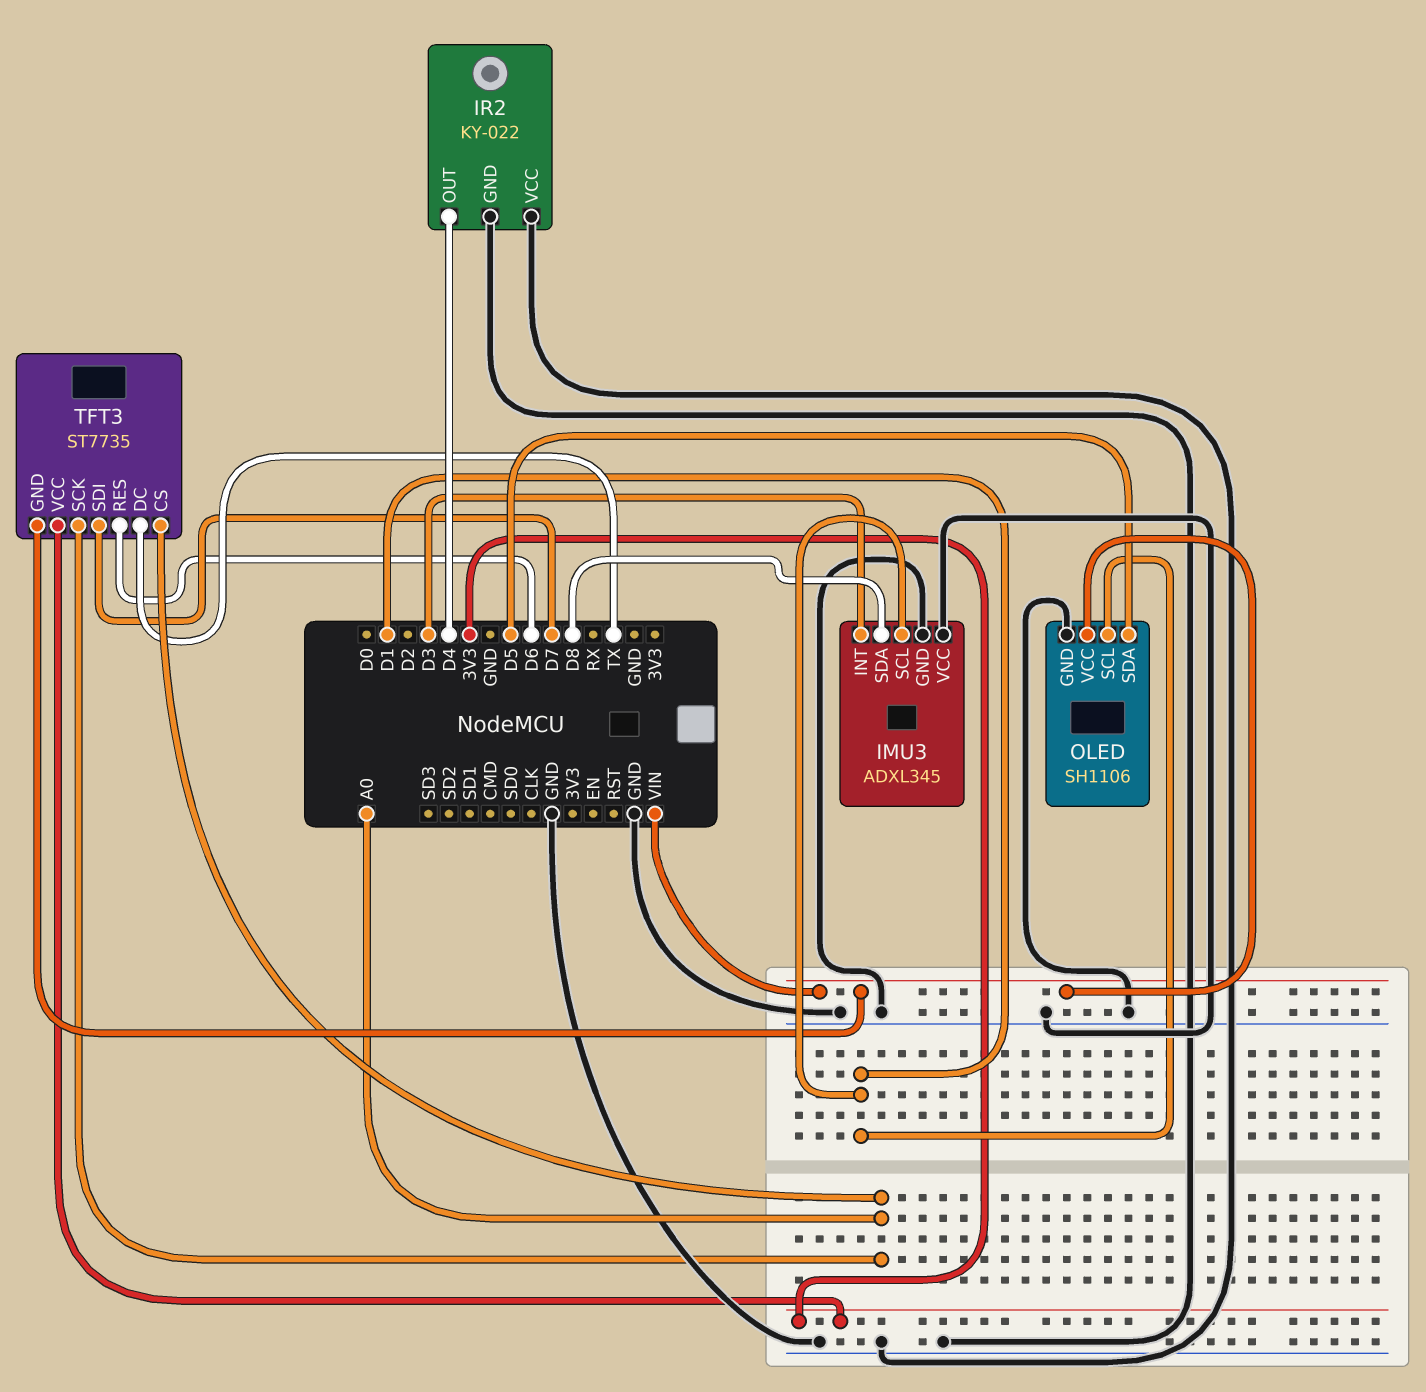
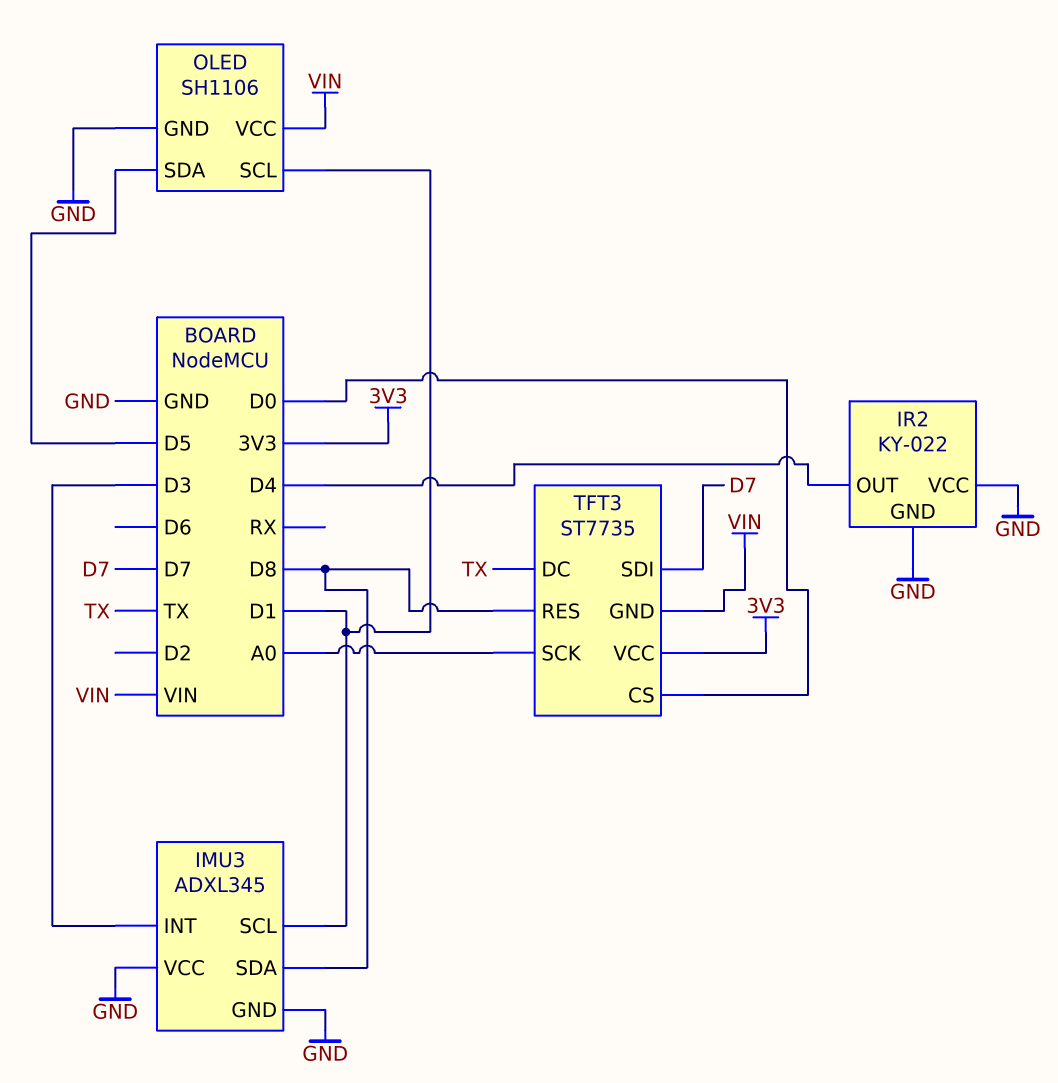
TFT3 pin CS: A0 -> D0
TFT3 pin RES: D6 -> D8

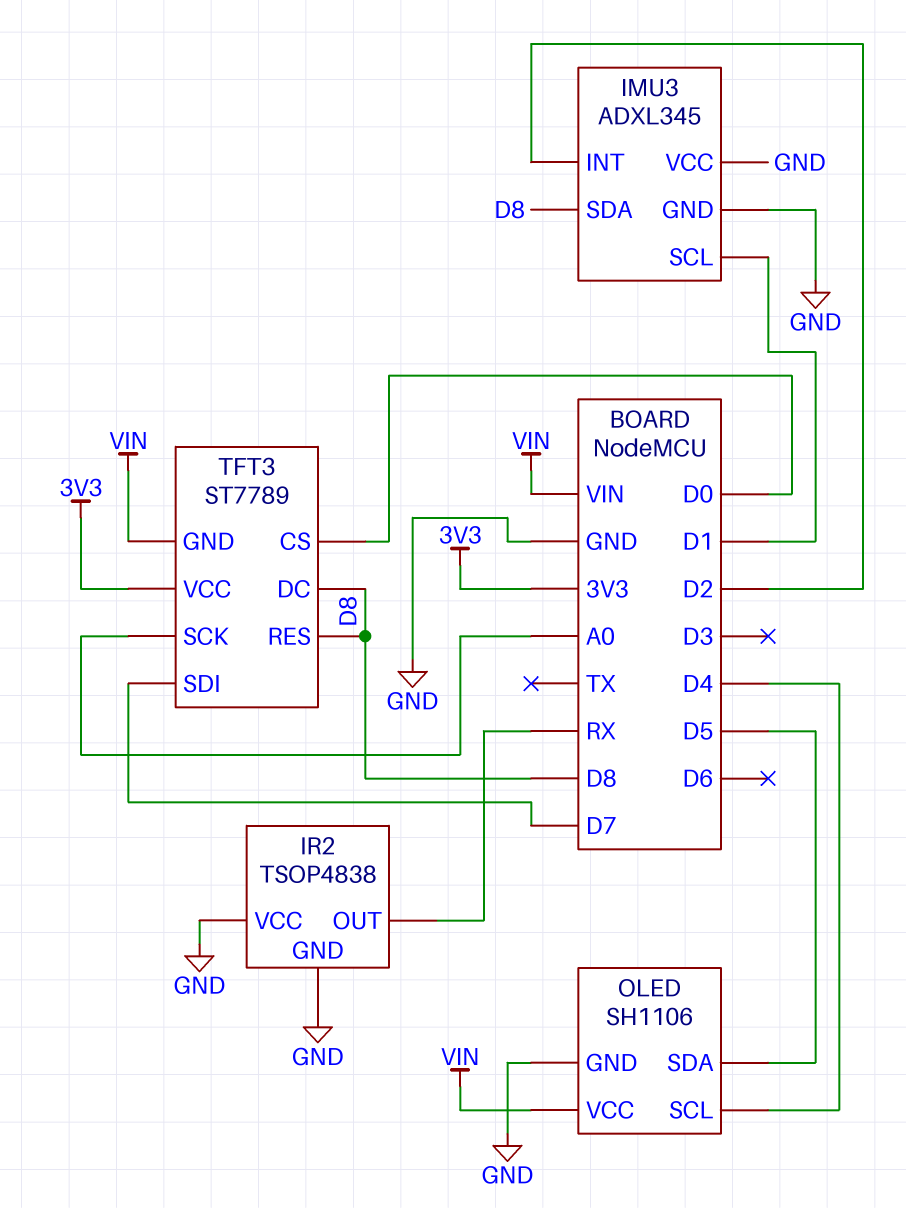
IMU3 pin INT: D3 -> D2
IR2: KY-022 -> TSOP4838
IR2 pin OUT: D4 -> RX
OLED pin SCL: D1 -> D4
TFT3: ST7735 -> ST7789
TFT3 pin DC: TX -> D8

